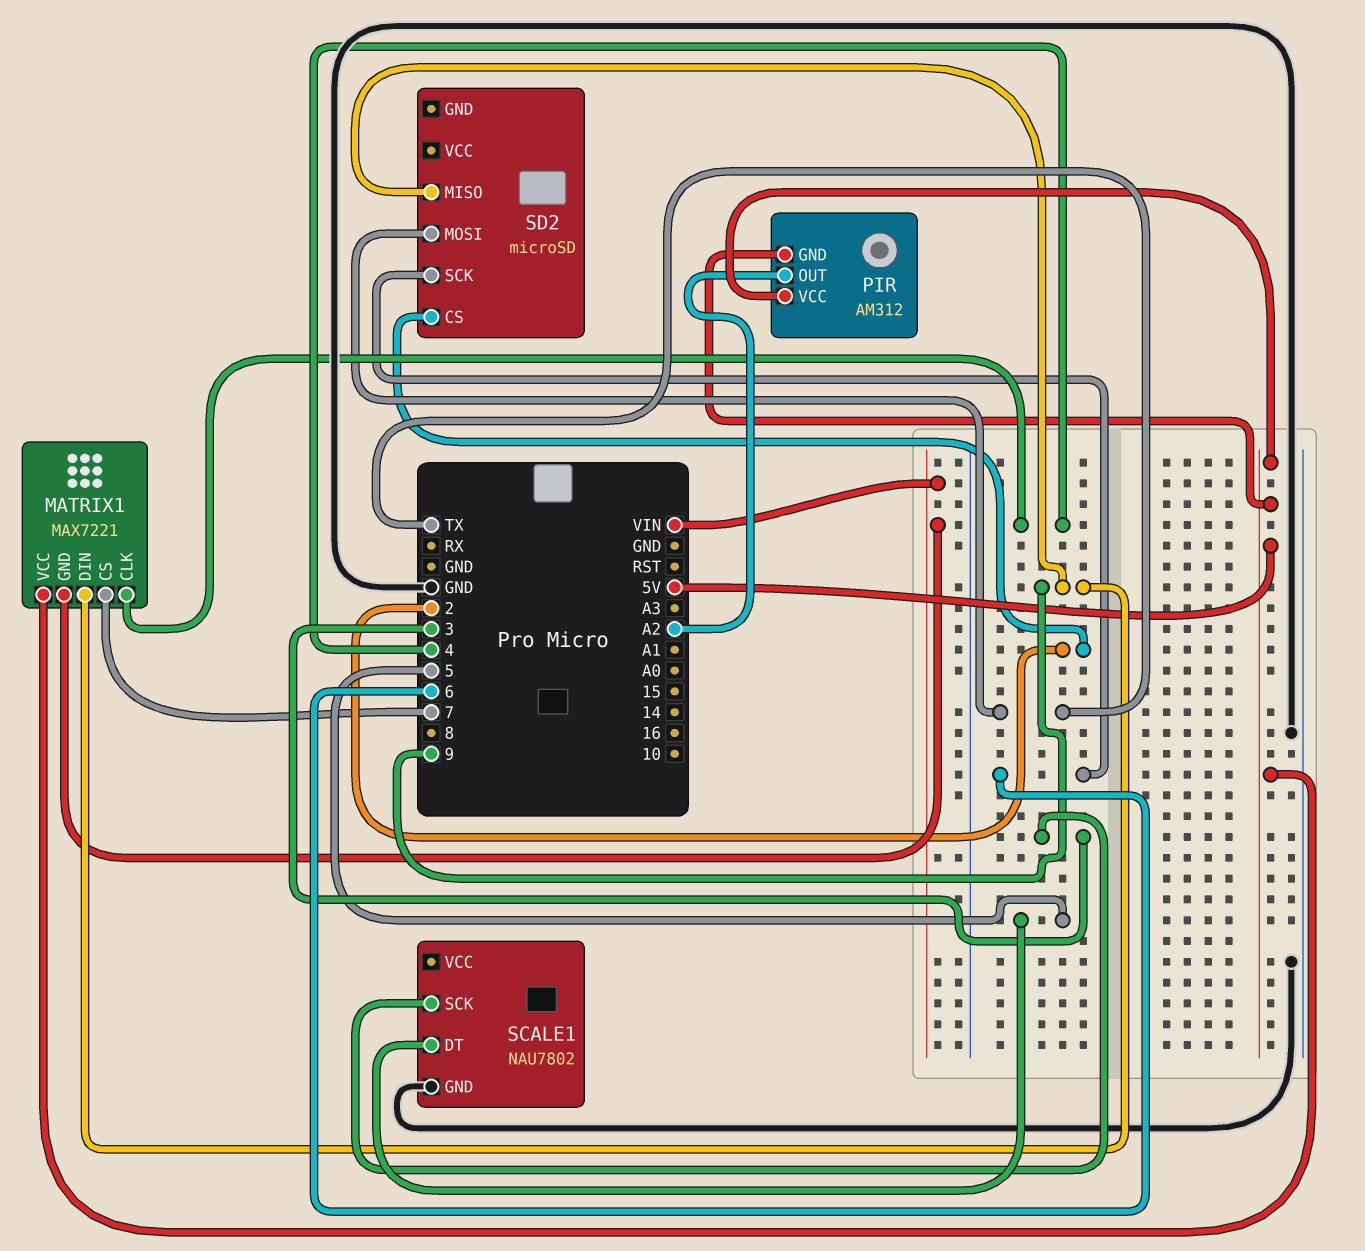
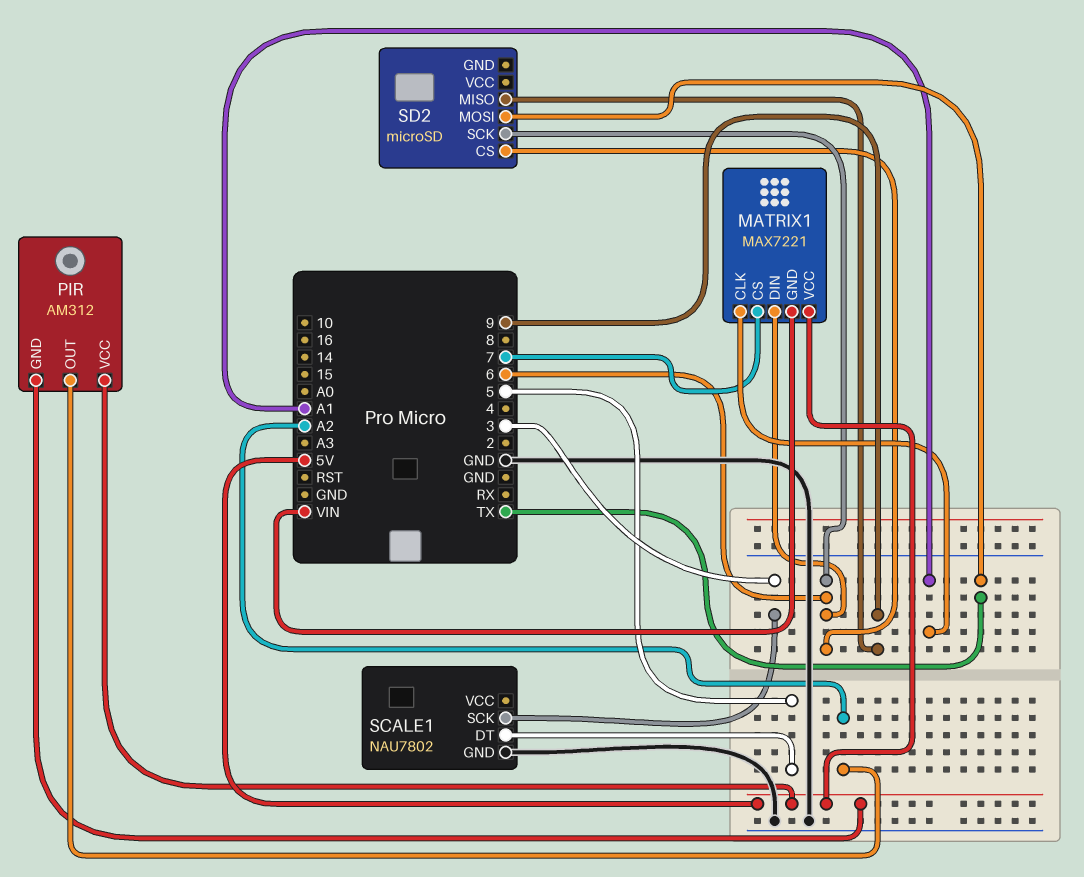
MATRIX1 pin CLK: 4 -> A1
MATRIX1 pin DIN: 9 -> 6
SD2 pin CS: 2 -> 6

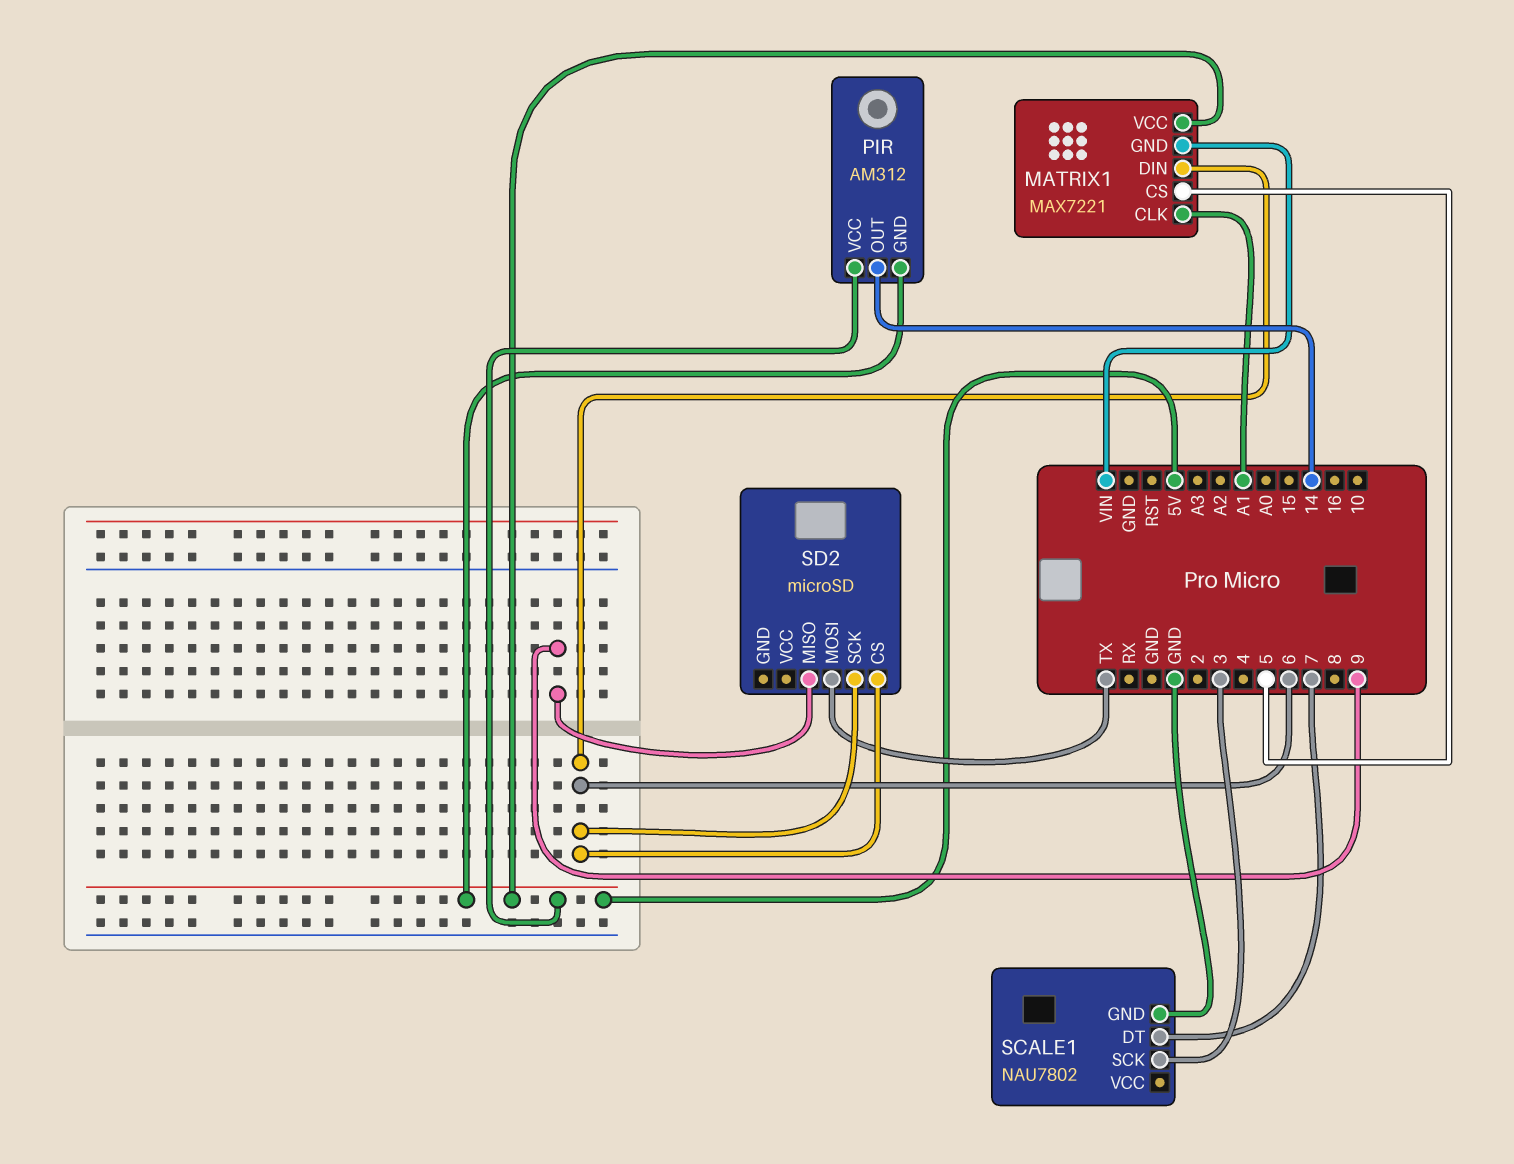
MATRIX1 pin CS: 7 -> 5
PIR pin OUT: A2 -> 14
SCALE1 pin DT: 5 -> 7

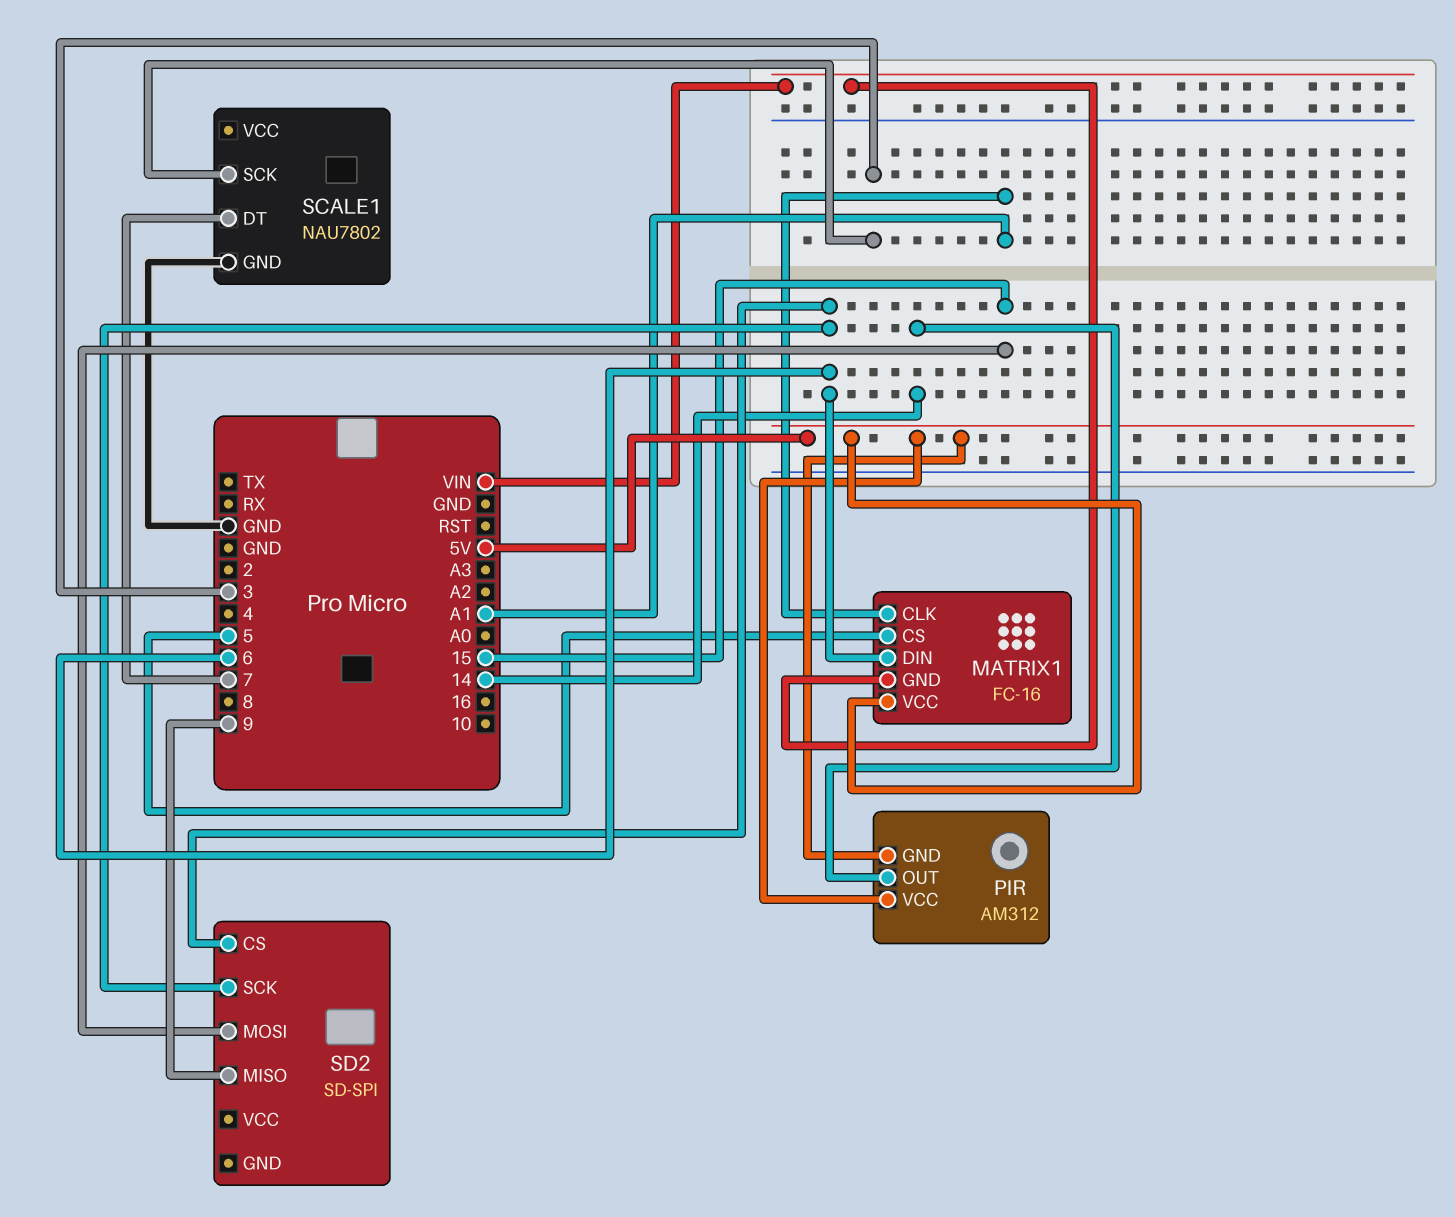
MATRIX1: MAX7221 -> FC-16
SD2: microSD -> SD-SPI
SD2 pin MOSI: TX -> 15

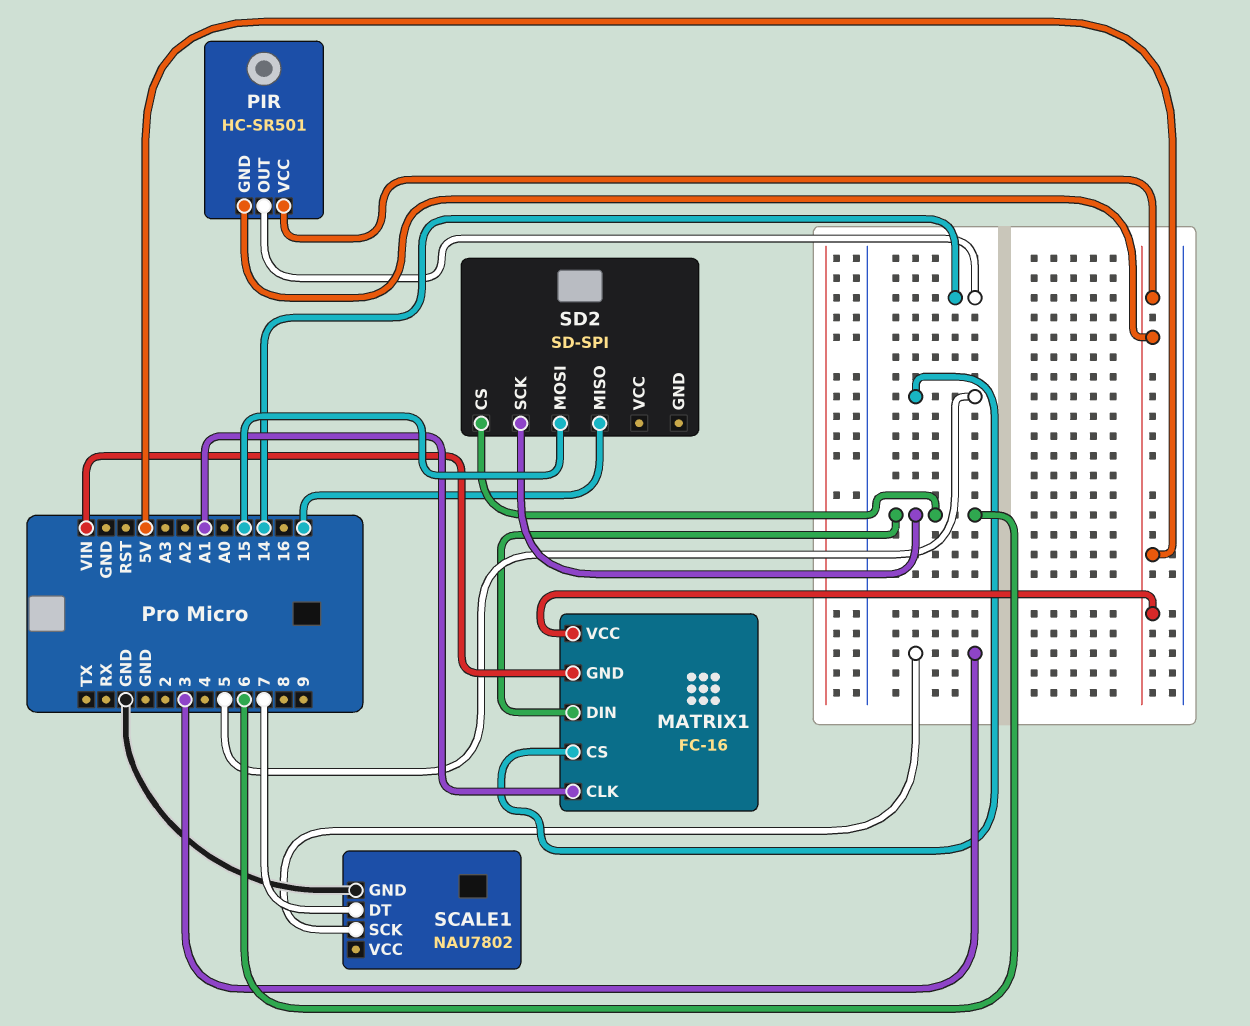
PIR: AM312 -> HC-SR501
SD2 pin MISO: 9 -> 10

